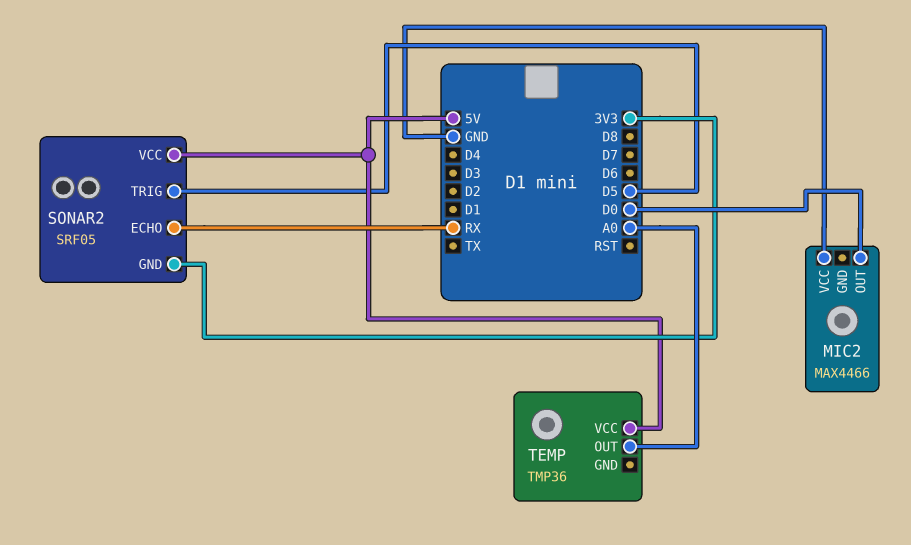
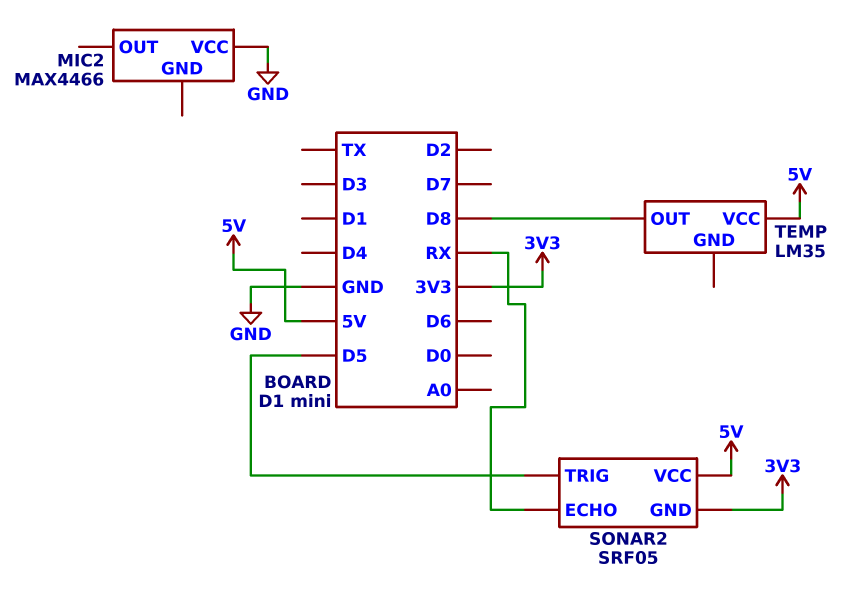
MIC2 pin OUT: D0 -> none
TEMP: TMP36 -> LM35
TEMP pin OUT: A0 -> D8

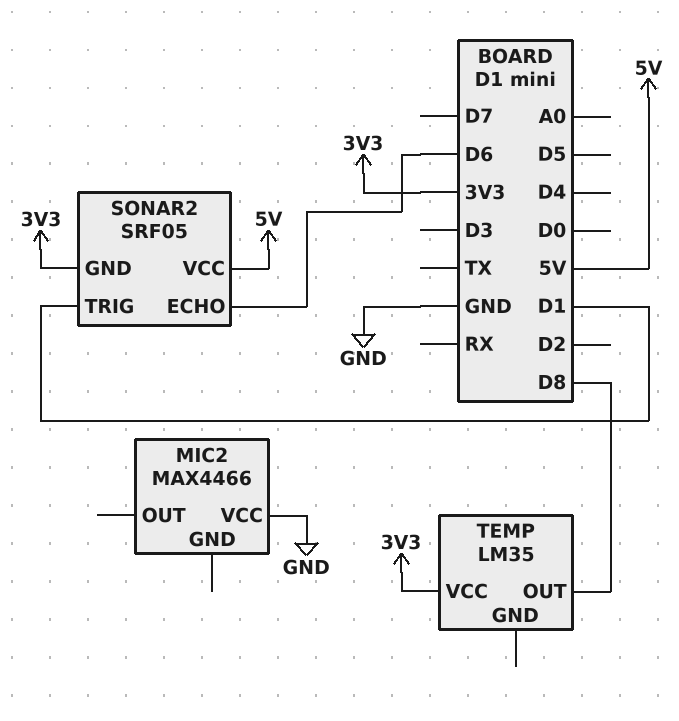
SONAR2 pin ECHO: RX -> D6
SONAR2 pin TRIG: D5 -> D1
TEMP pin VCC: 5V -> 3V3

